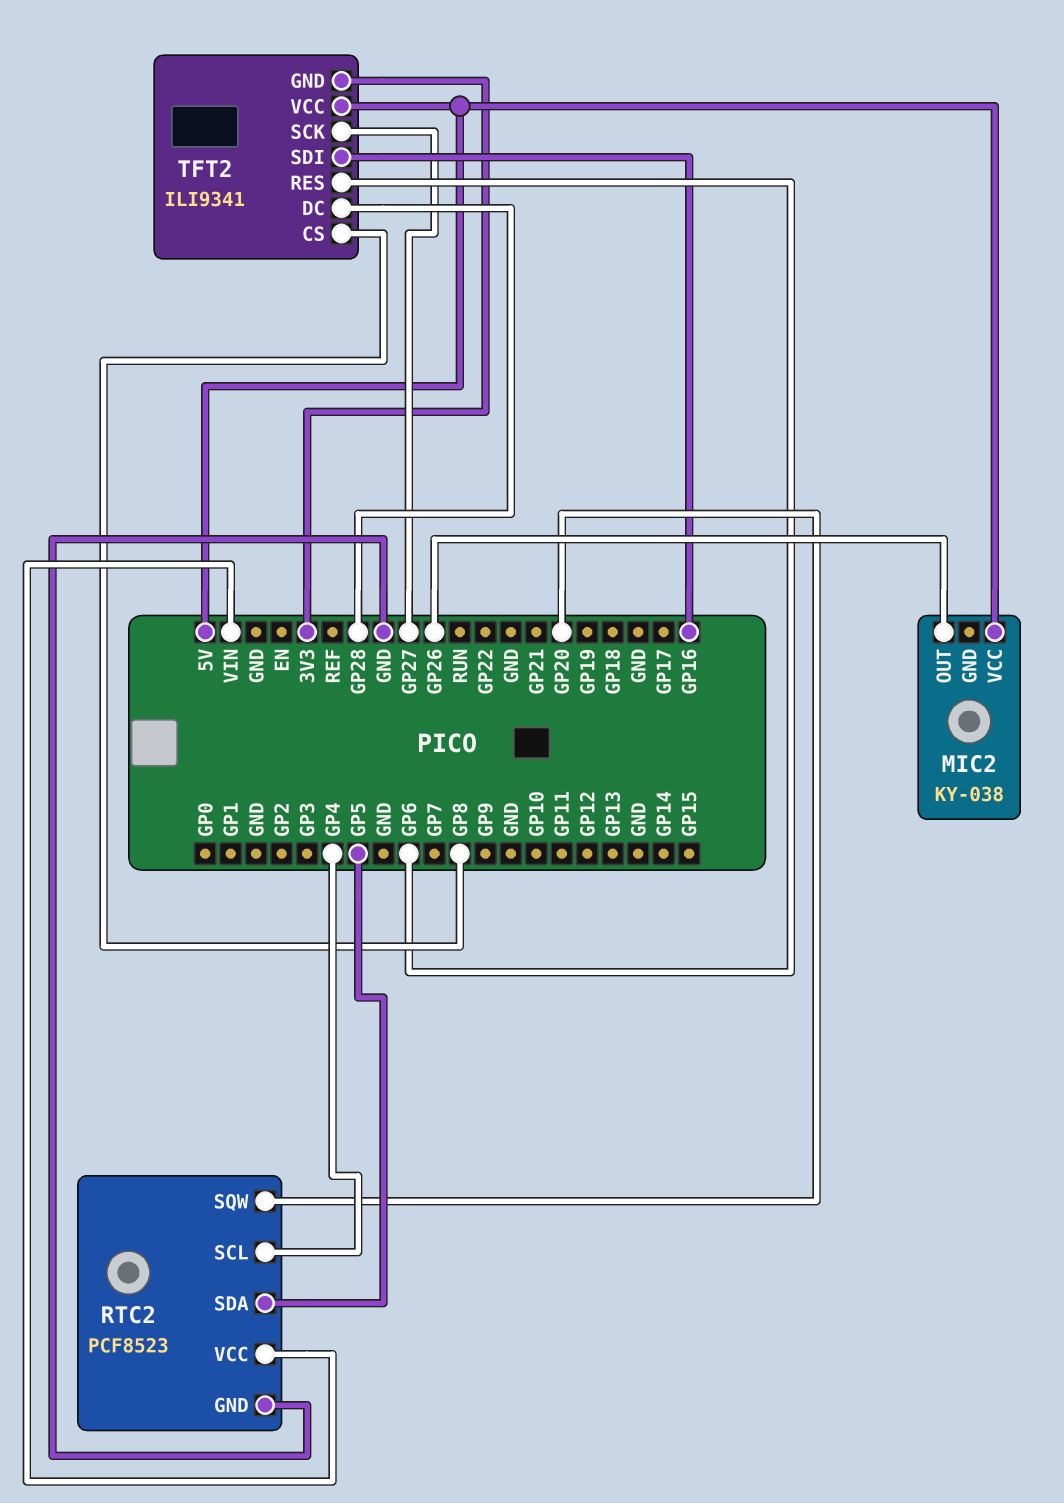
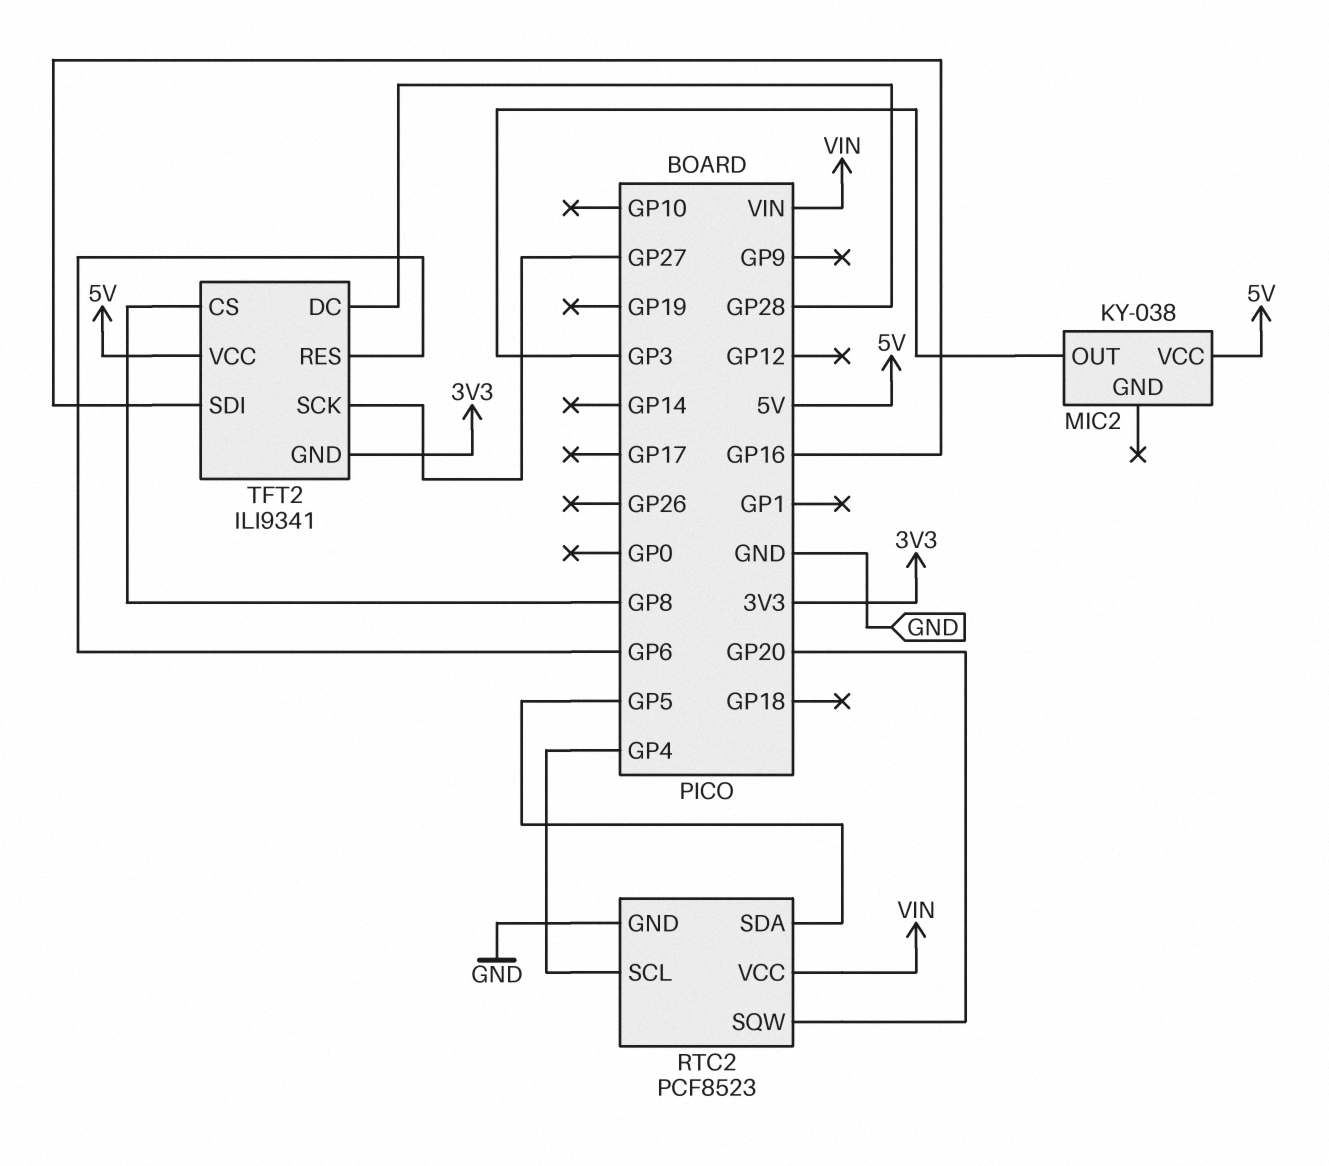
MIC2 pin OUT: GP26 -> GP3

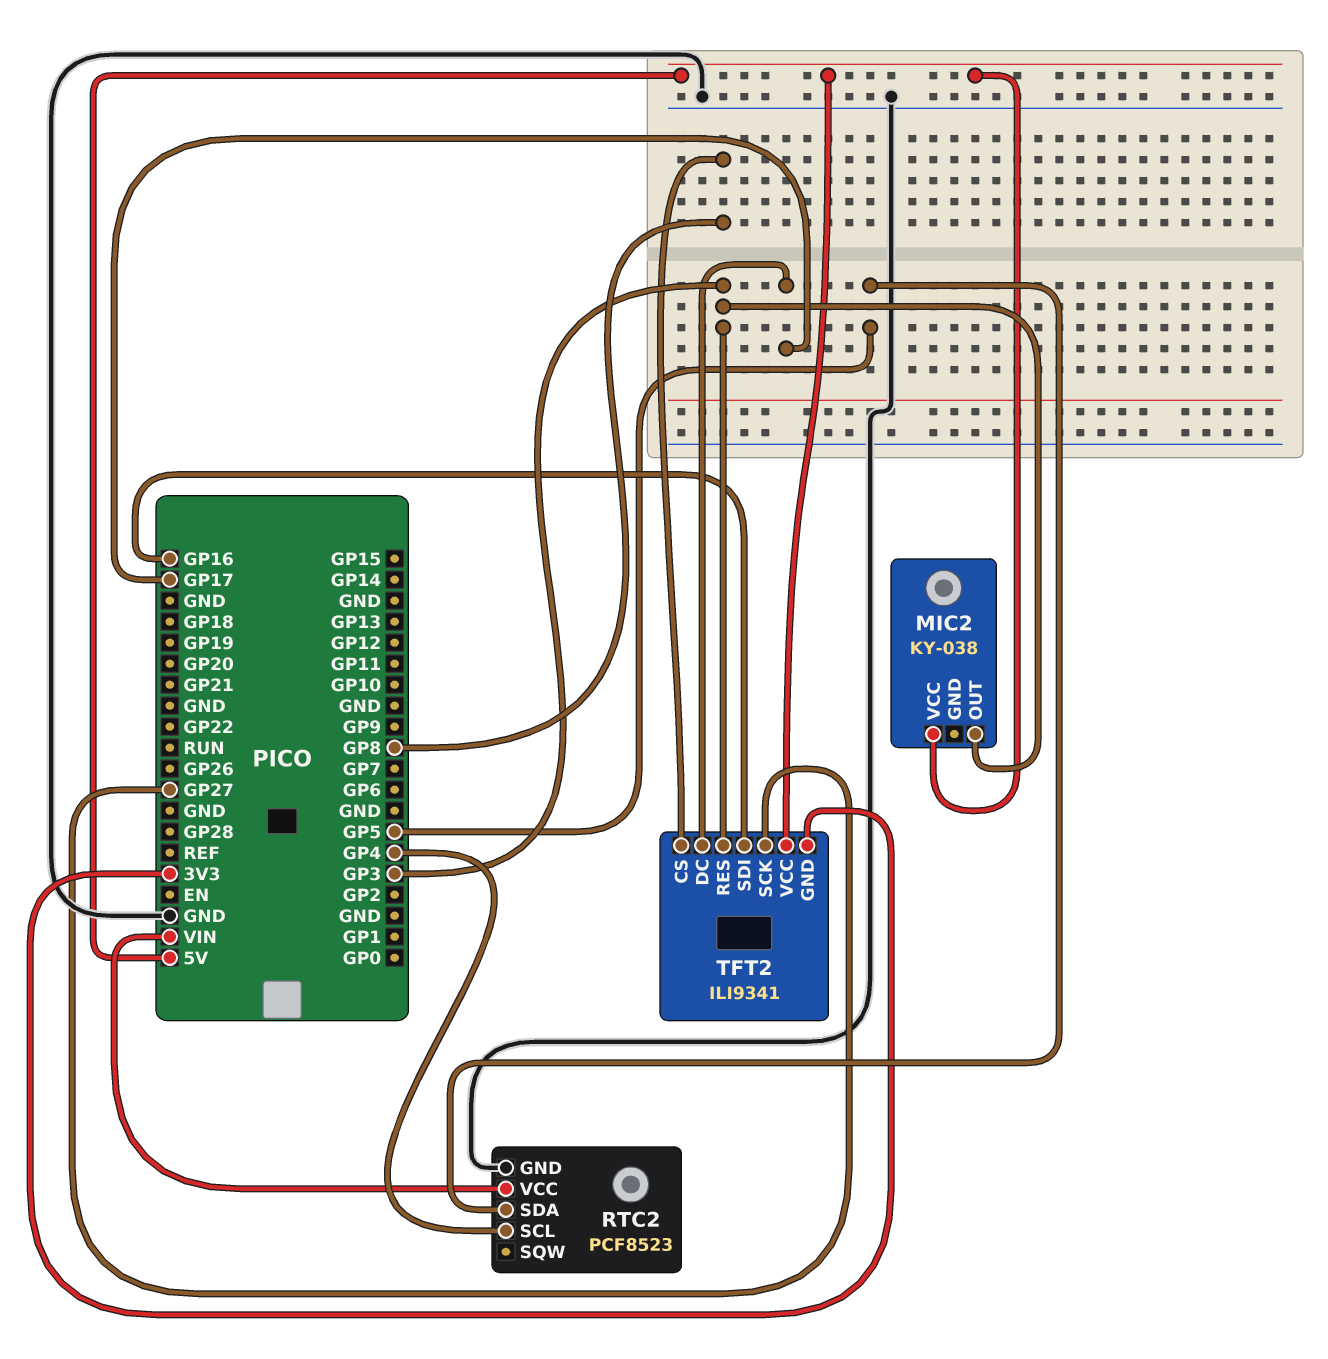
RTC2 pin SQW: GP20 -> none
TFT2 pin DC: GP28 -> GP17
TFT2 pin RES: GP6 -> GP3

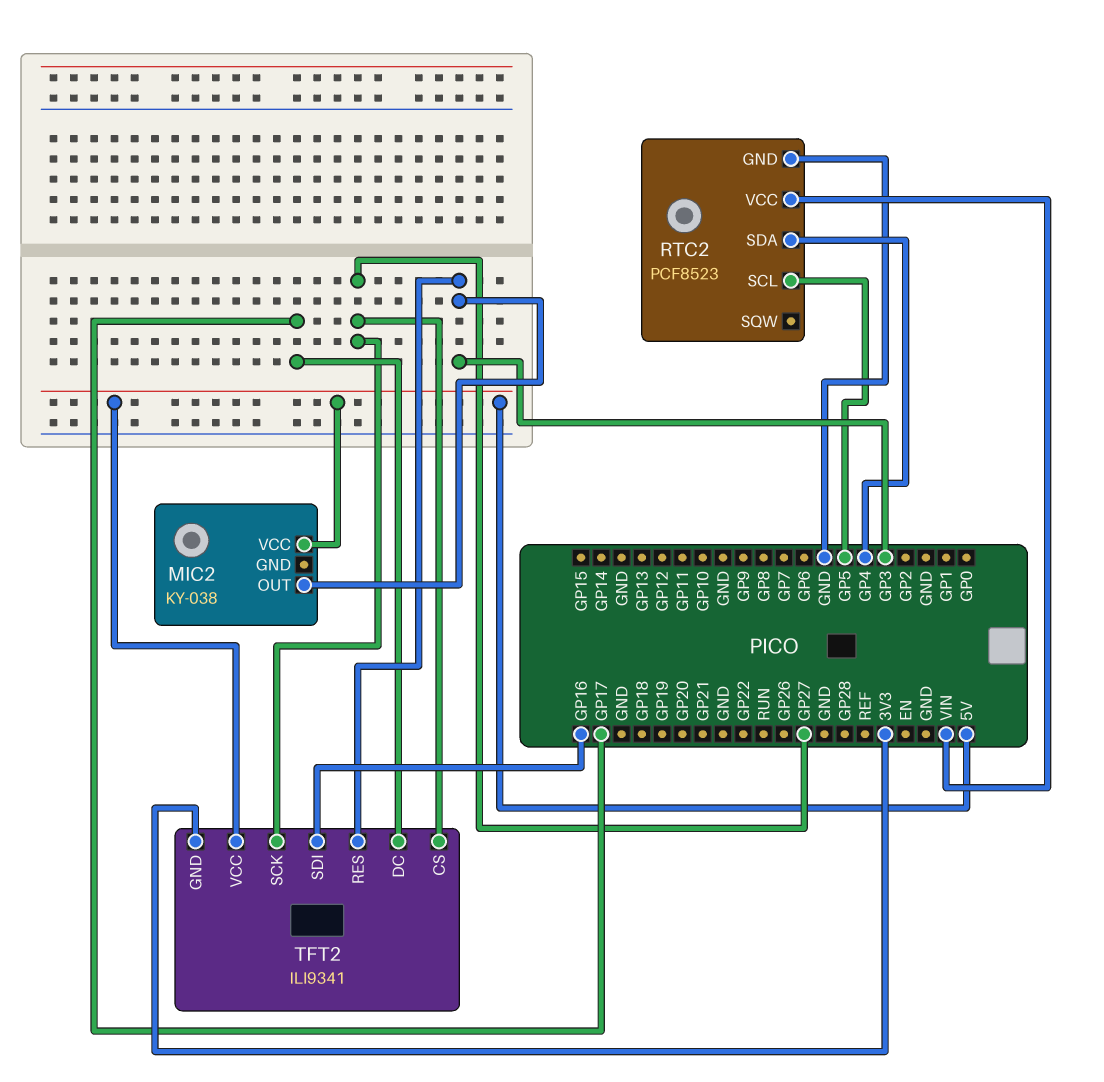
RTC2 pin SCL: GP4 -> GP5
RTC2 pin SDA: GP5 -> GP4
TFT2 pin CS: GP8 -> GP27

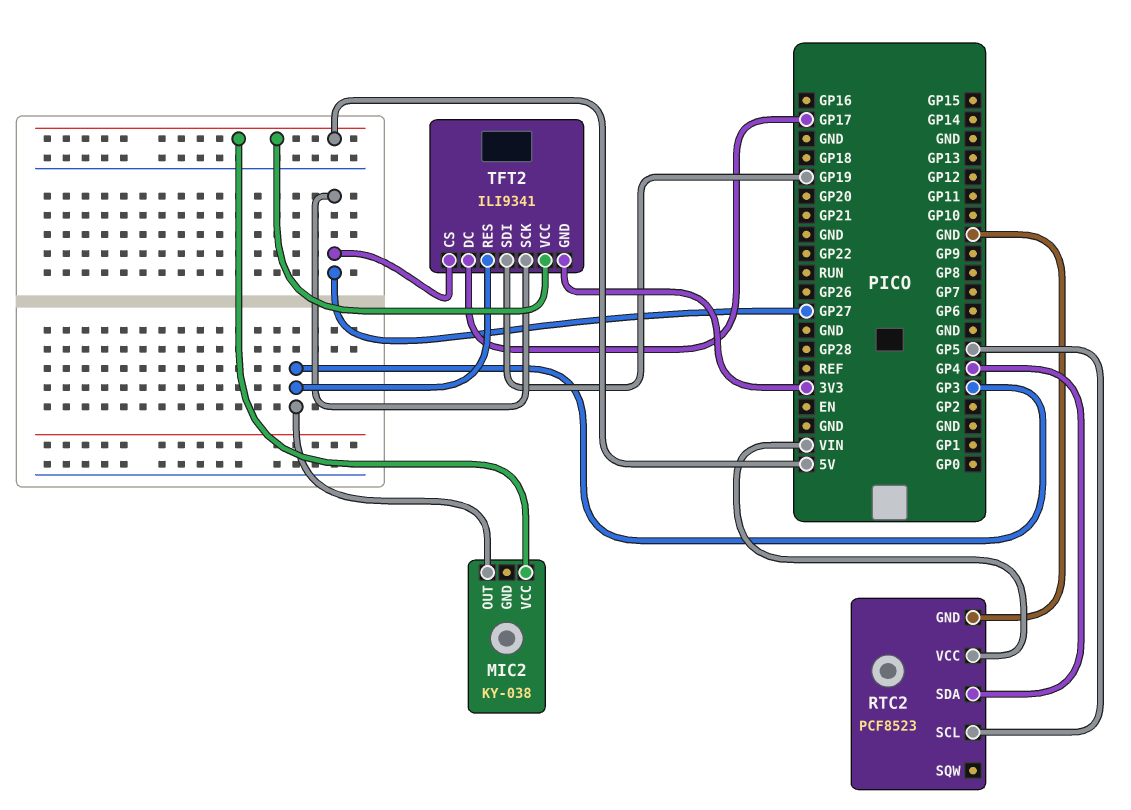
TFT2 pin SDI: GP16 -> GP19

